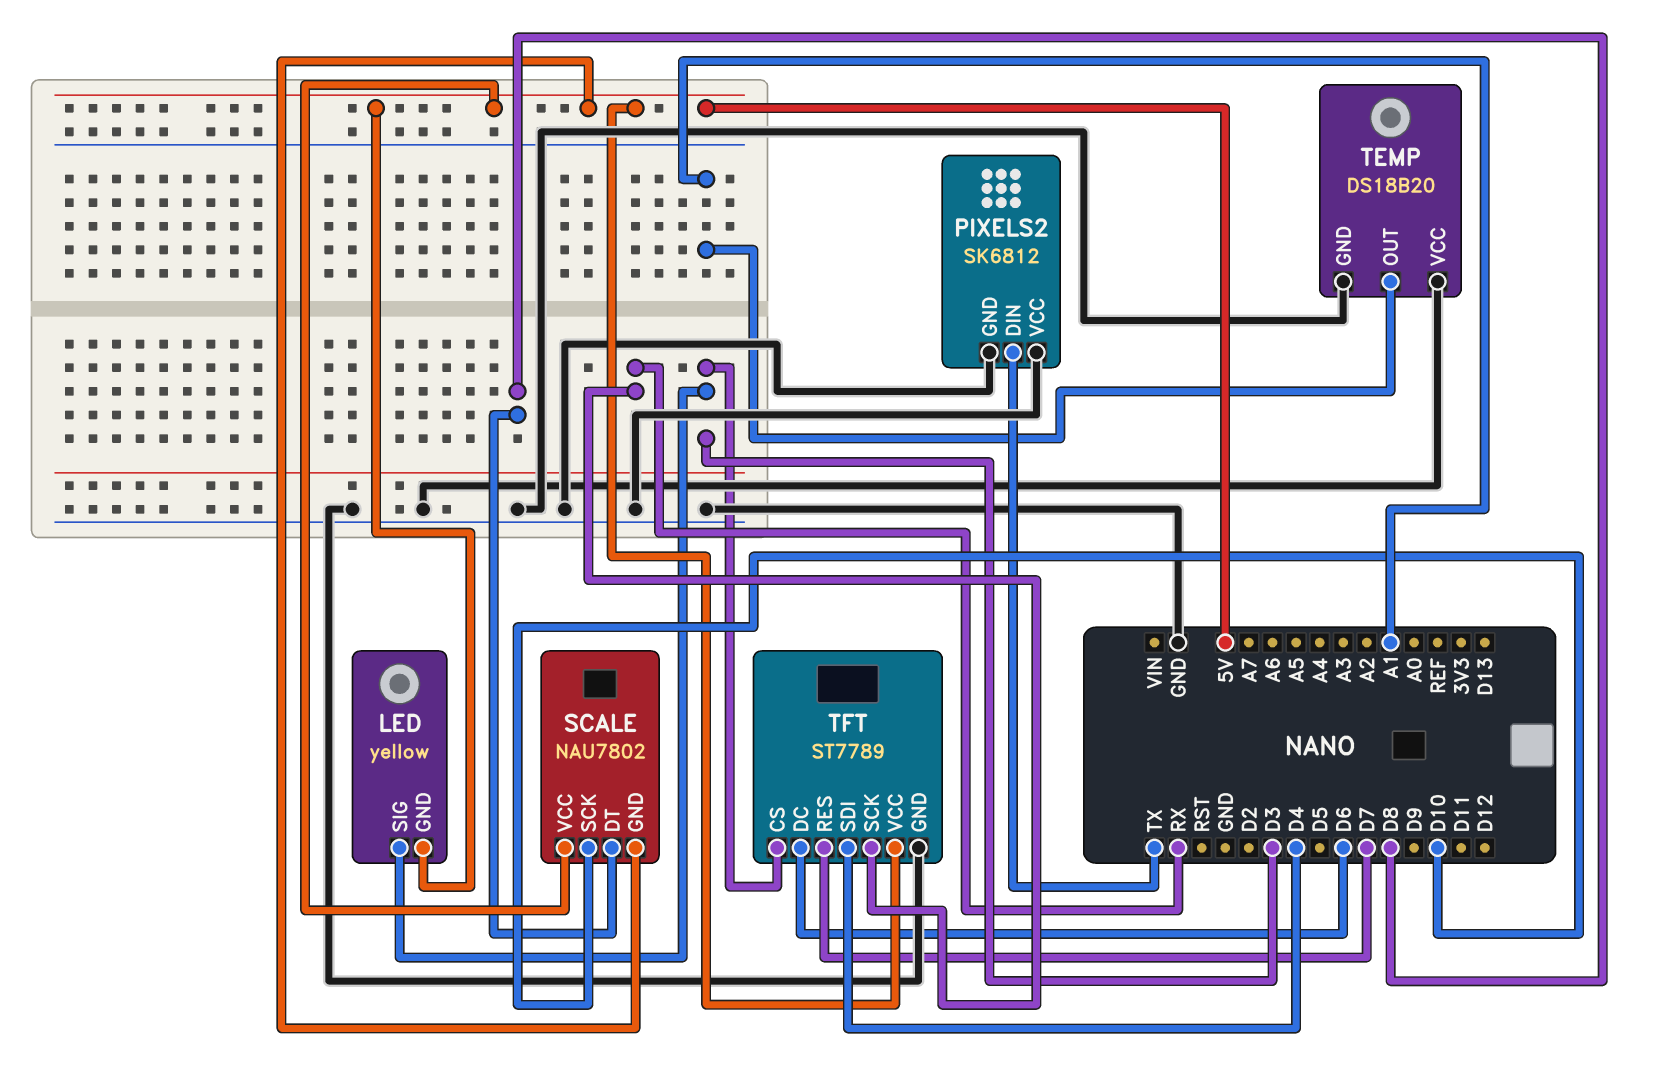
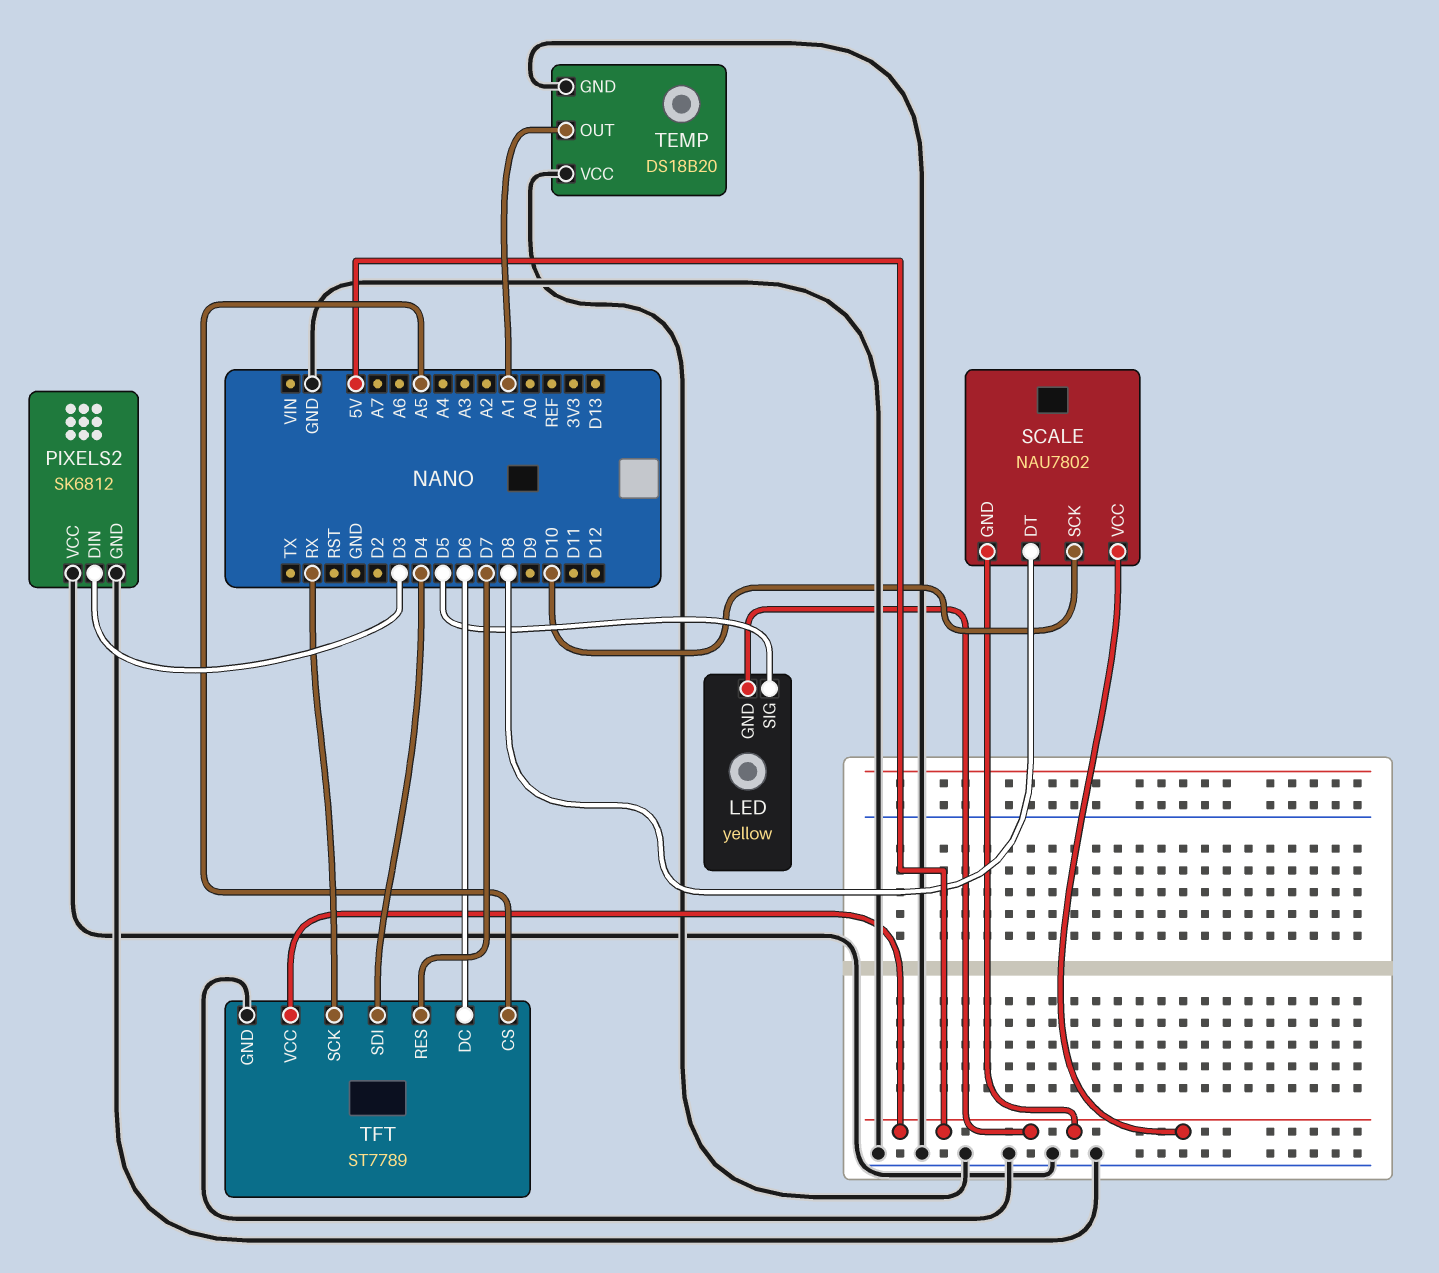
LED pin SIG: D3 -> D5
PIXELS2 pin DIN: TX -> D3
TFT pin CS: D3 -> A5

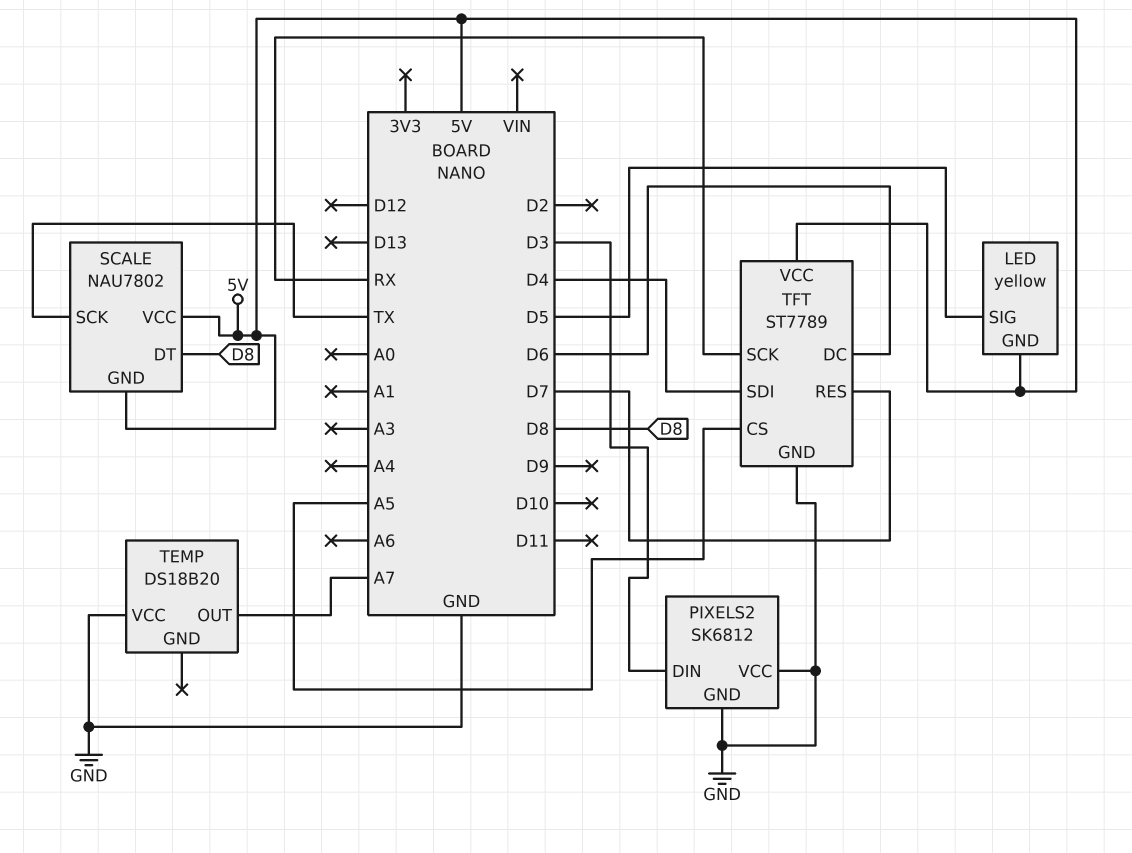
SCALE pin SCK: D10 -> TX
TEMP pin GND: GND -> none
TEMP pin OUT: A1 -> A7

